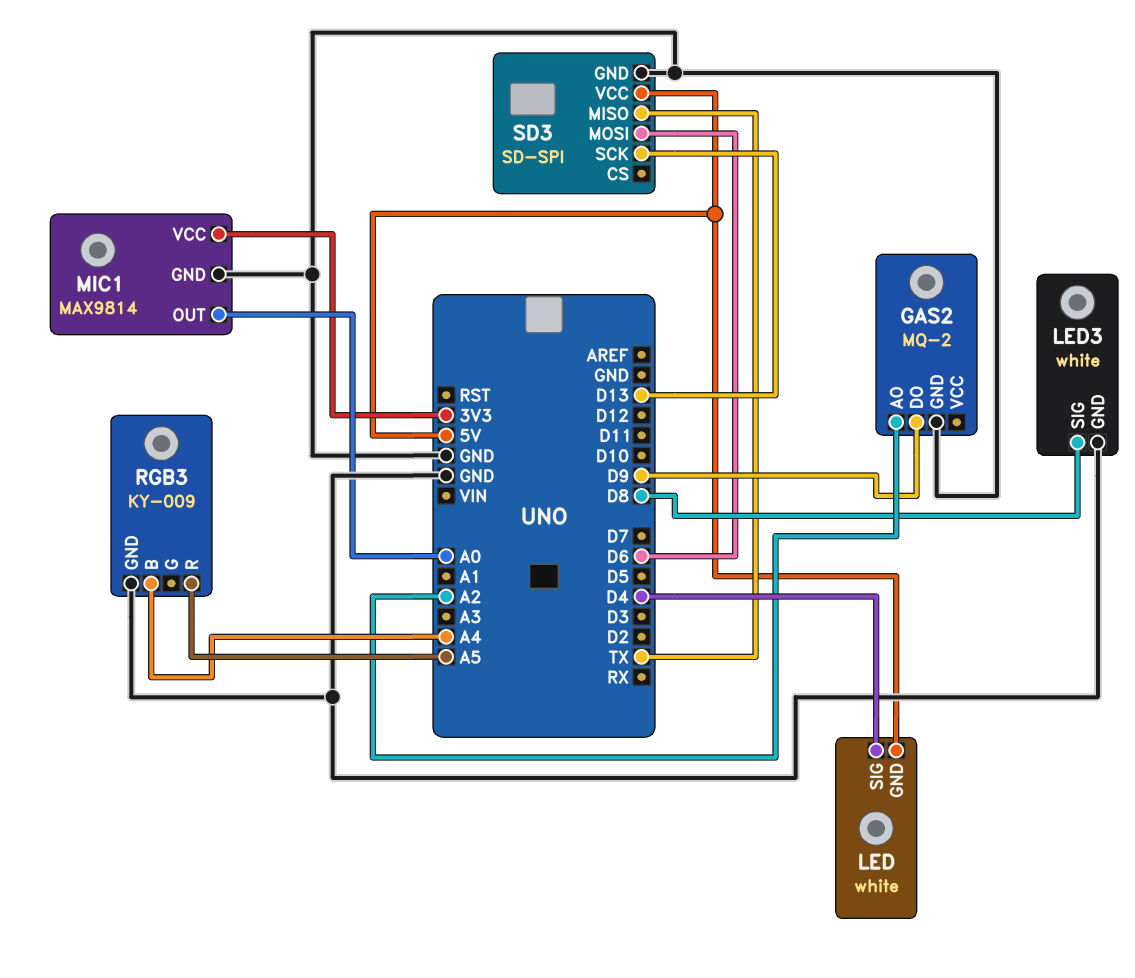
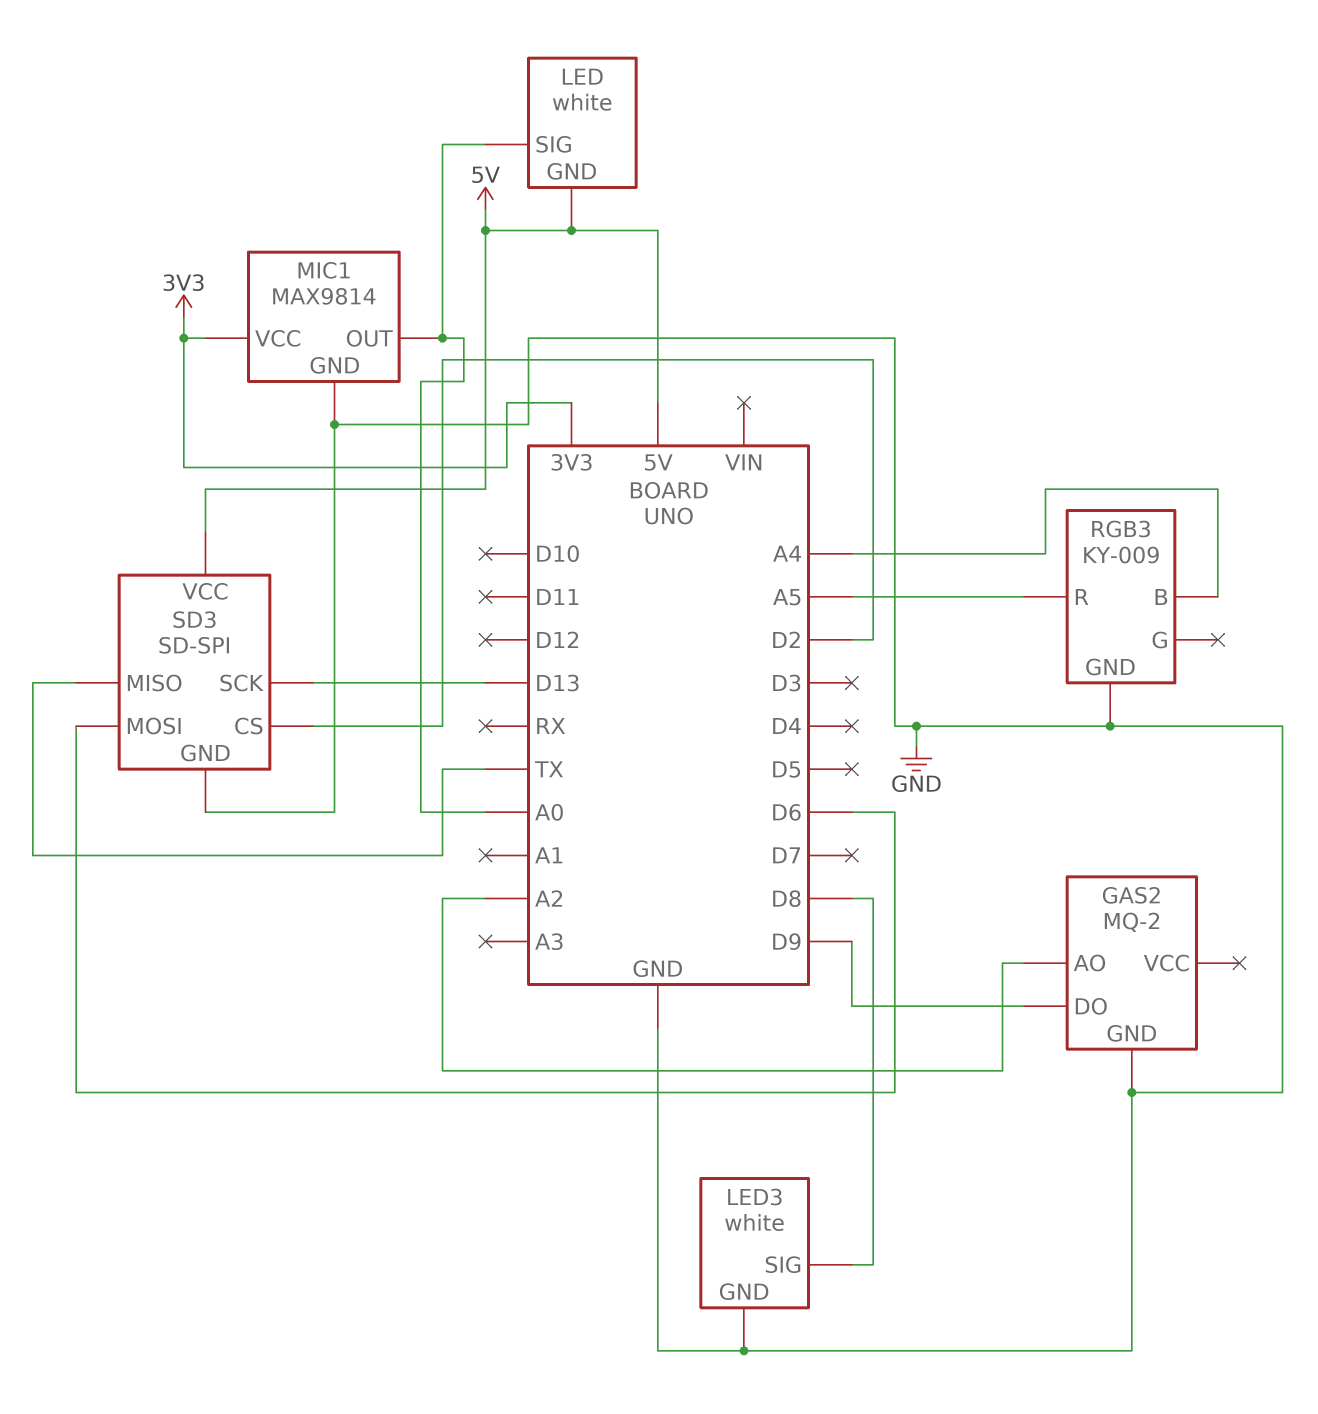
LED pin SIG: D4 -> A0
SD3 pin CS: none -> D2

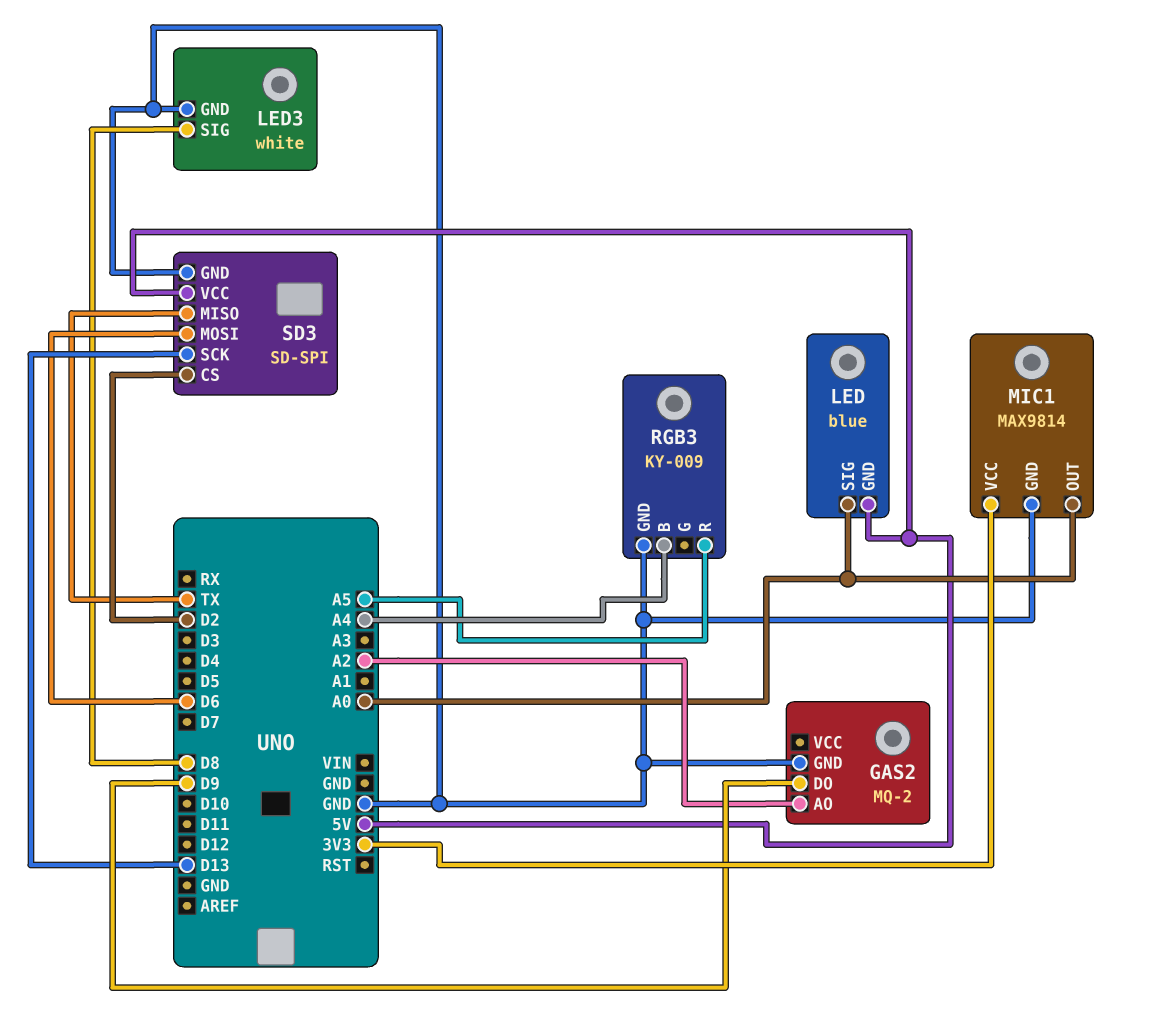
LED: white -> blue

